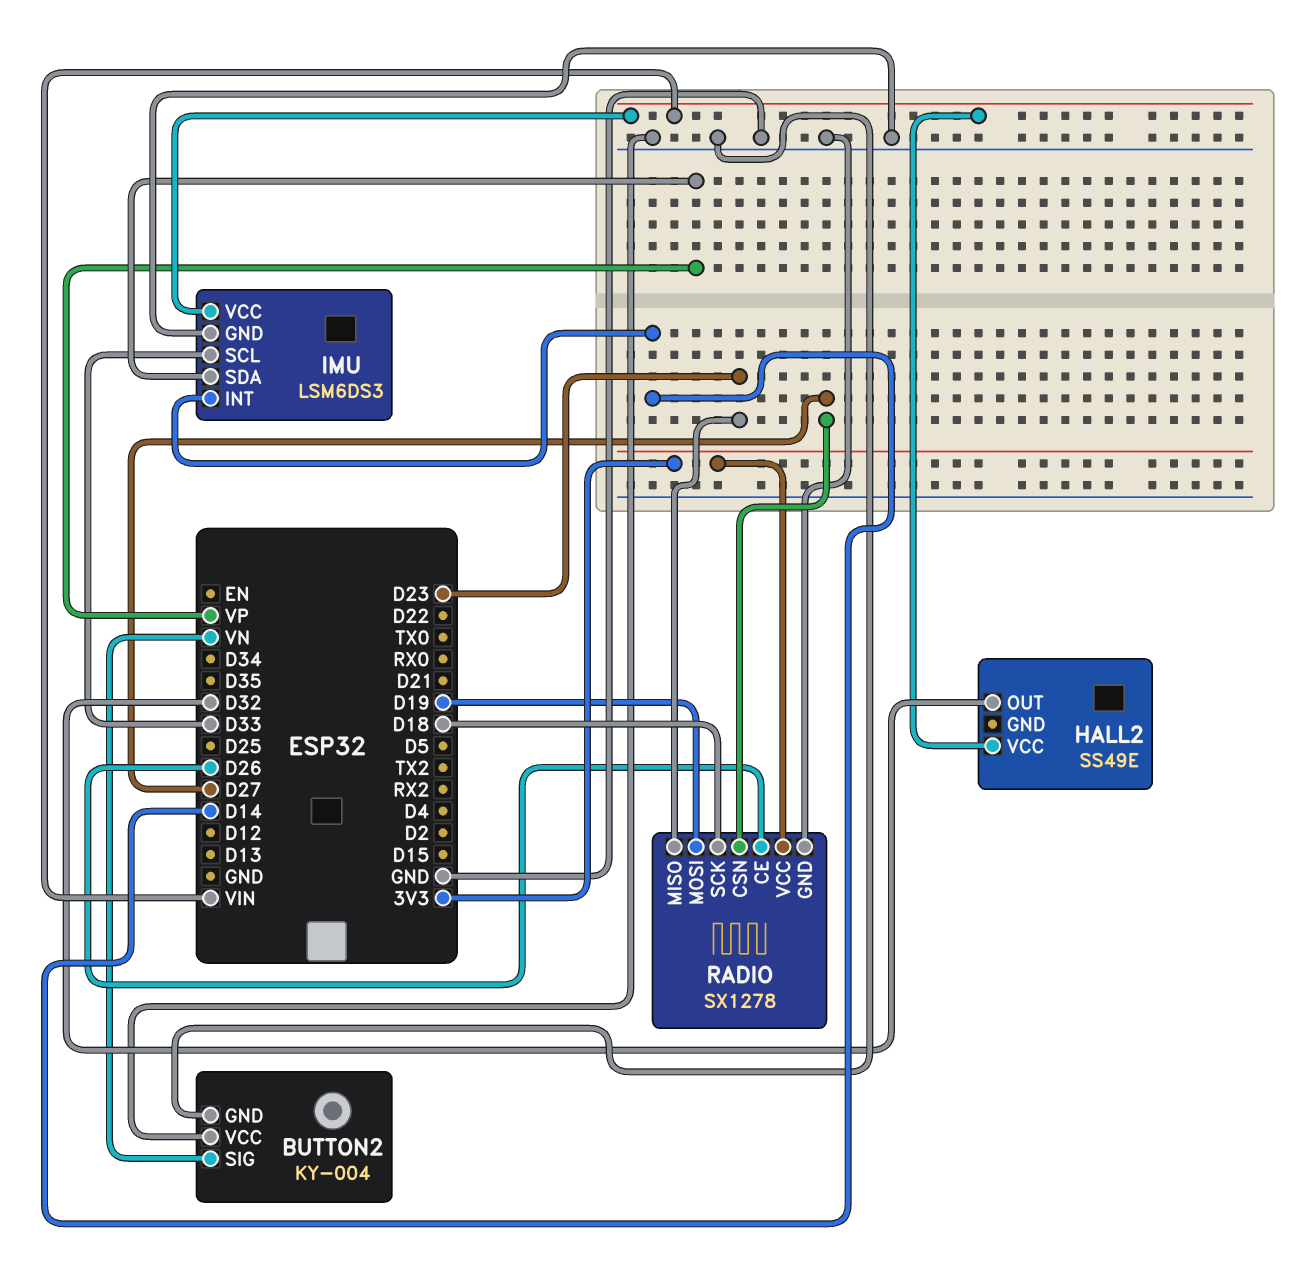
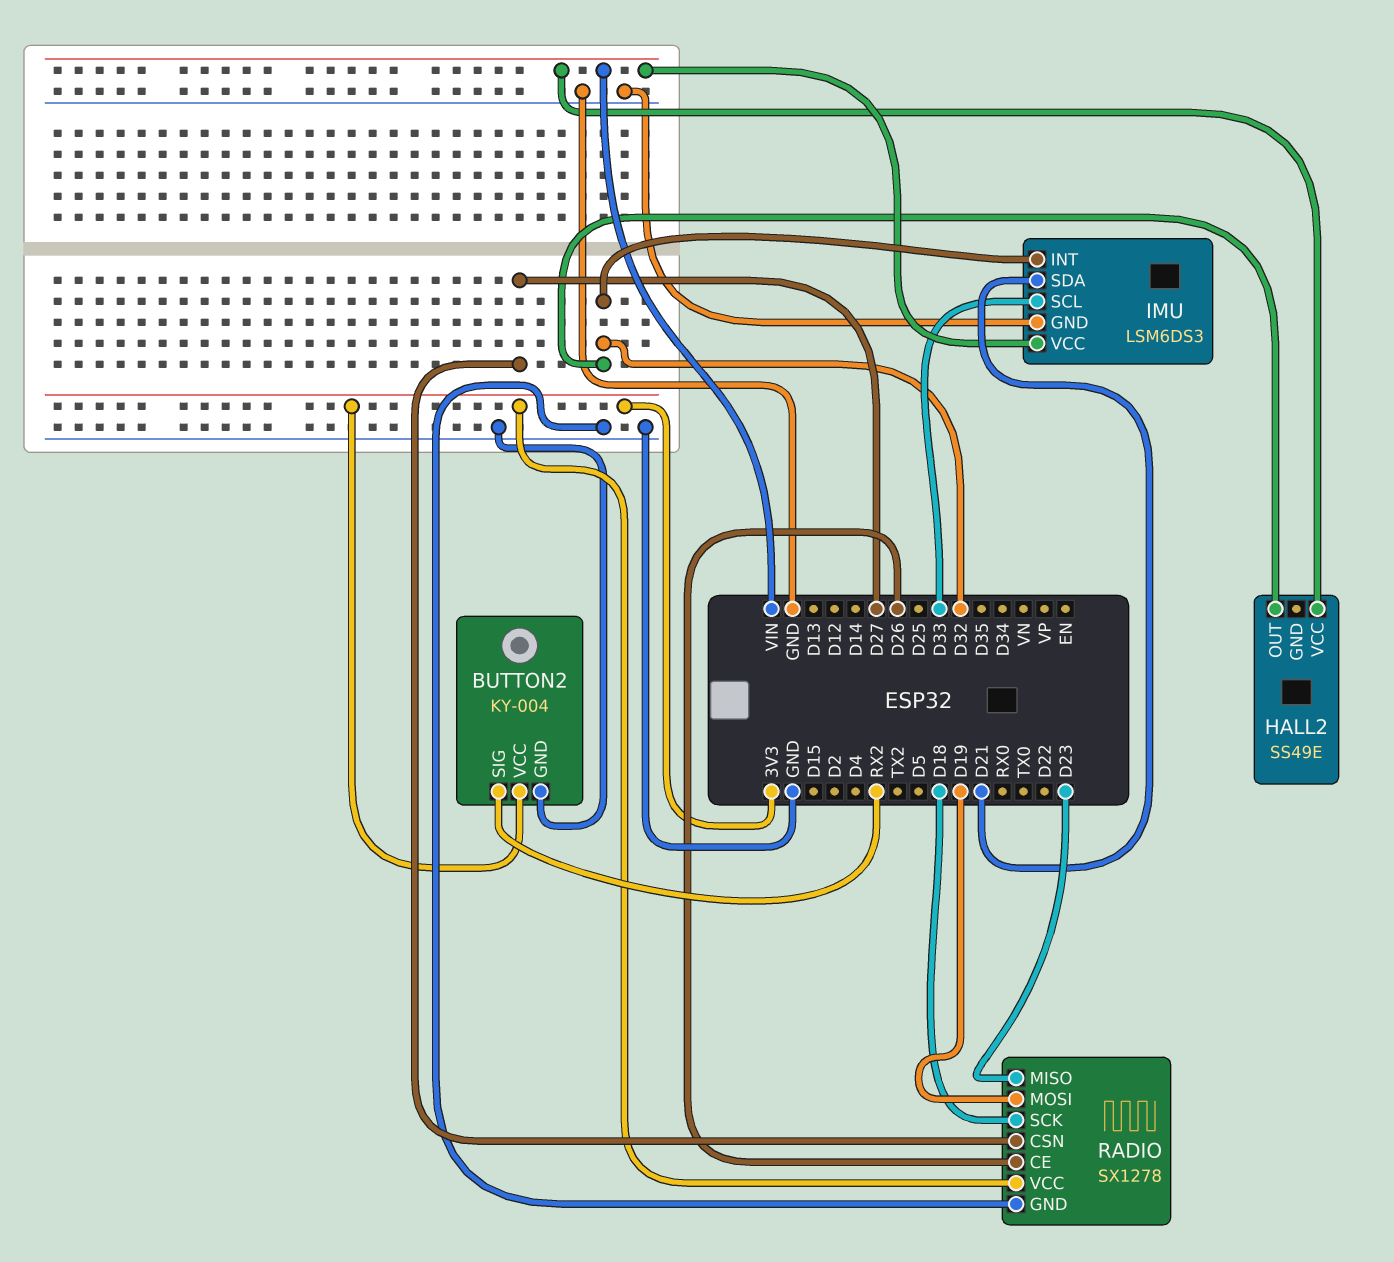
BUTTON2 pin SIG: VN -> RX2
BUTTON2 pin VCC: GND -> 3V3
IMU pin INT: D14 -> D32
IMU pin SDA: VP -> D21

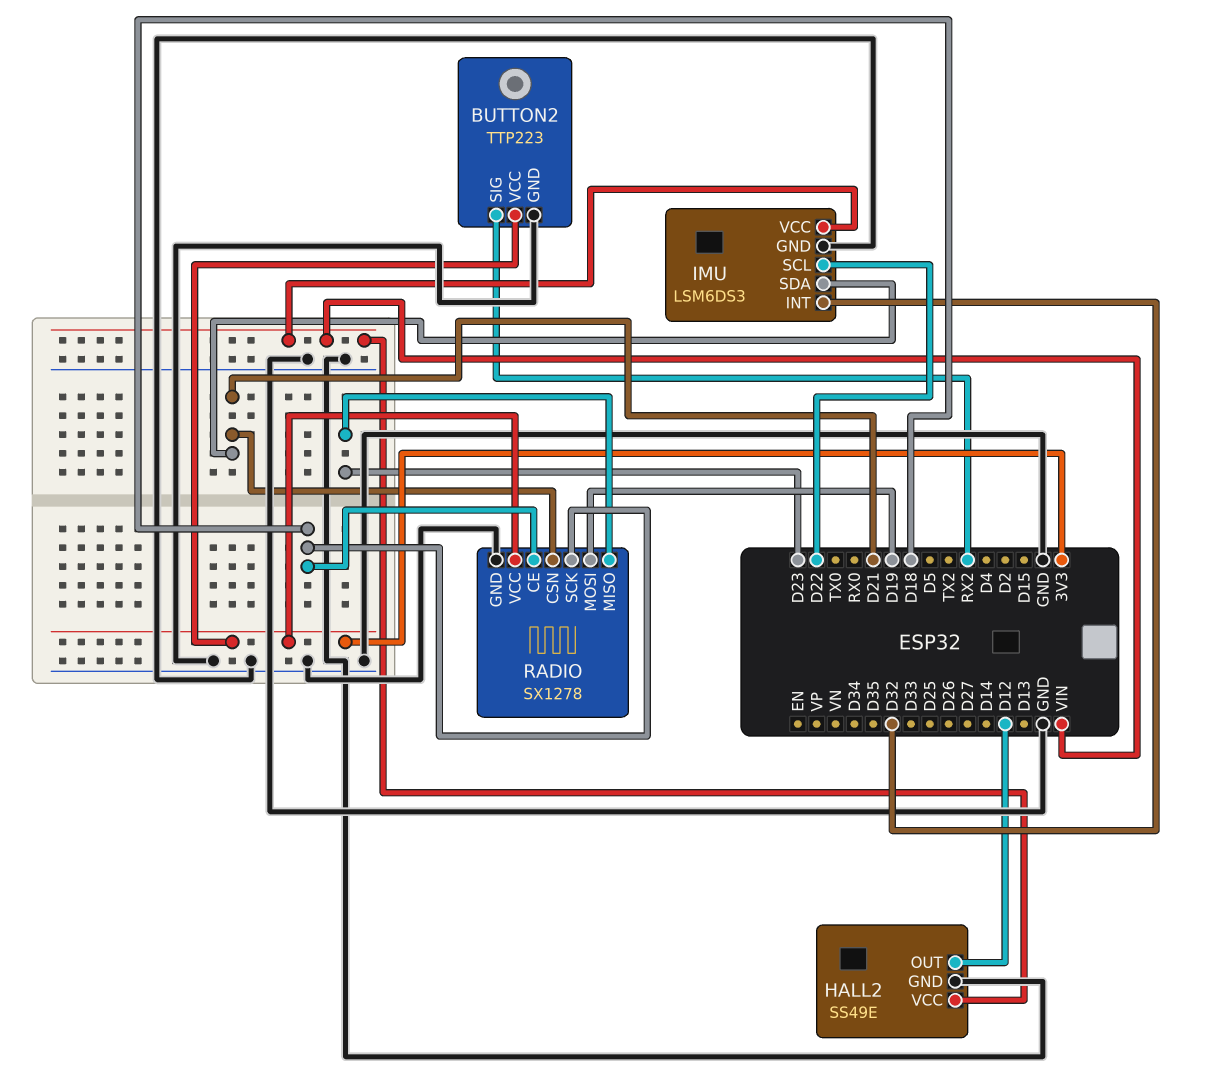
BUTTON2: KY-004 -> TTP223
HALL2 pin GND: none -> GND
HALL2 pin OUT: D32 -> D12
IMU pin SCL: D33 -> D22
RADIO pin CE: D26 -> D18
RADIO pin CSN: D27 -> D21

